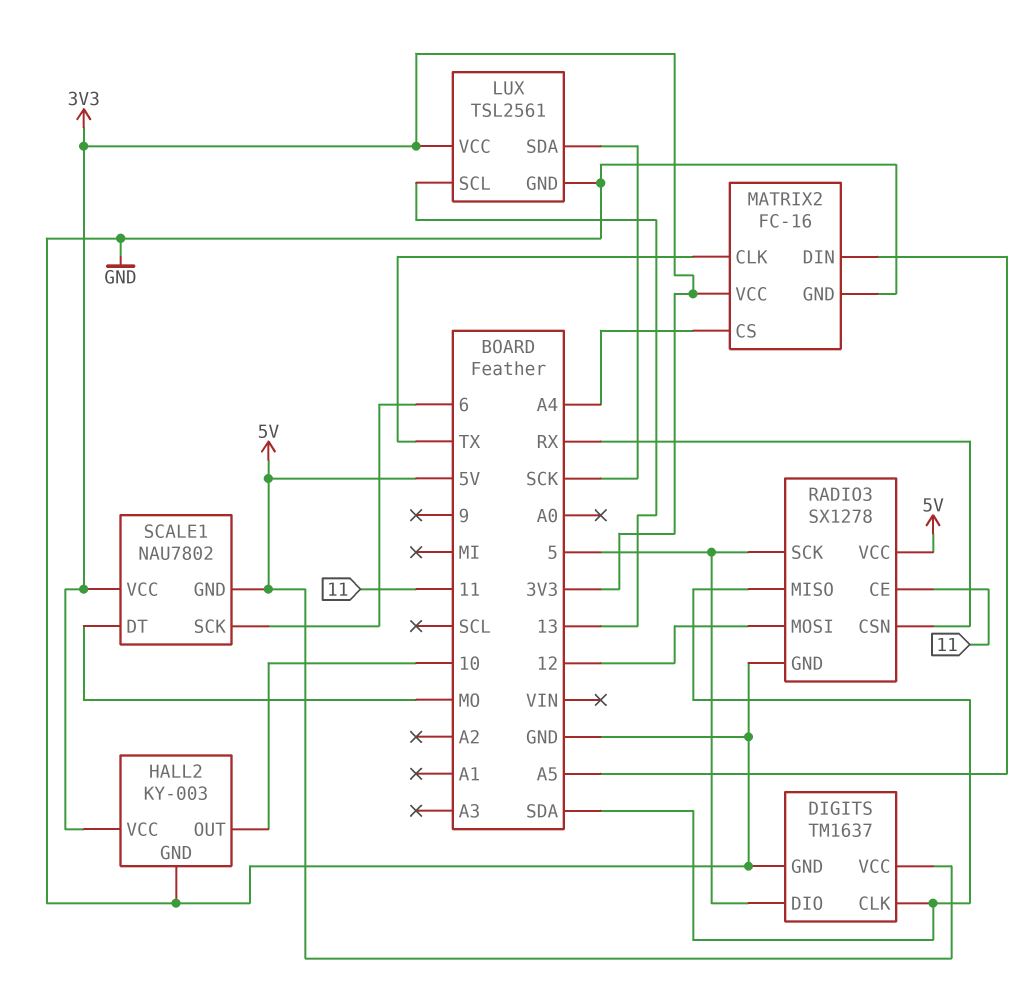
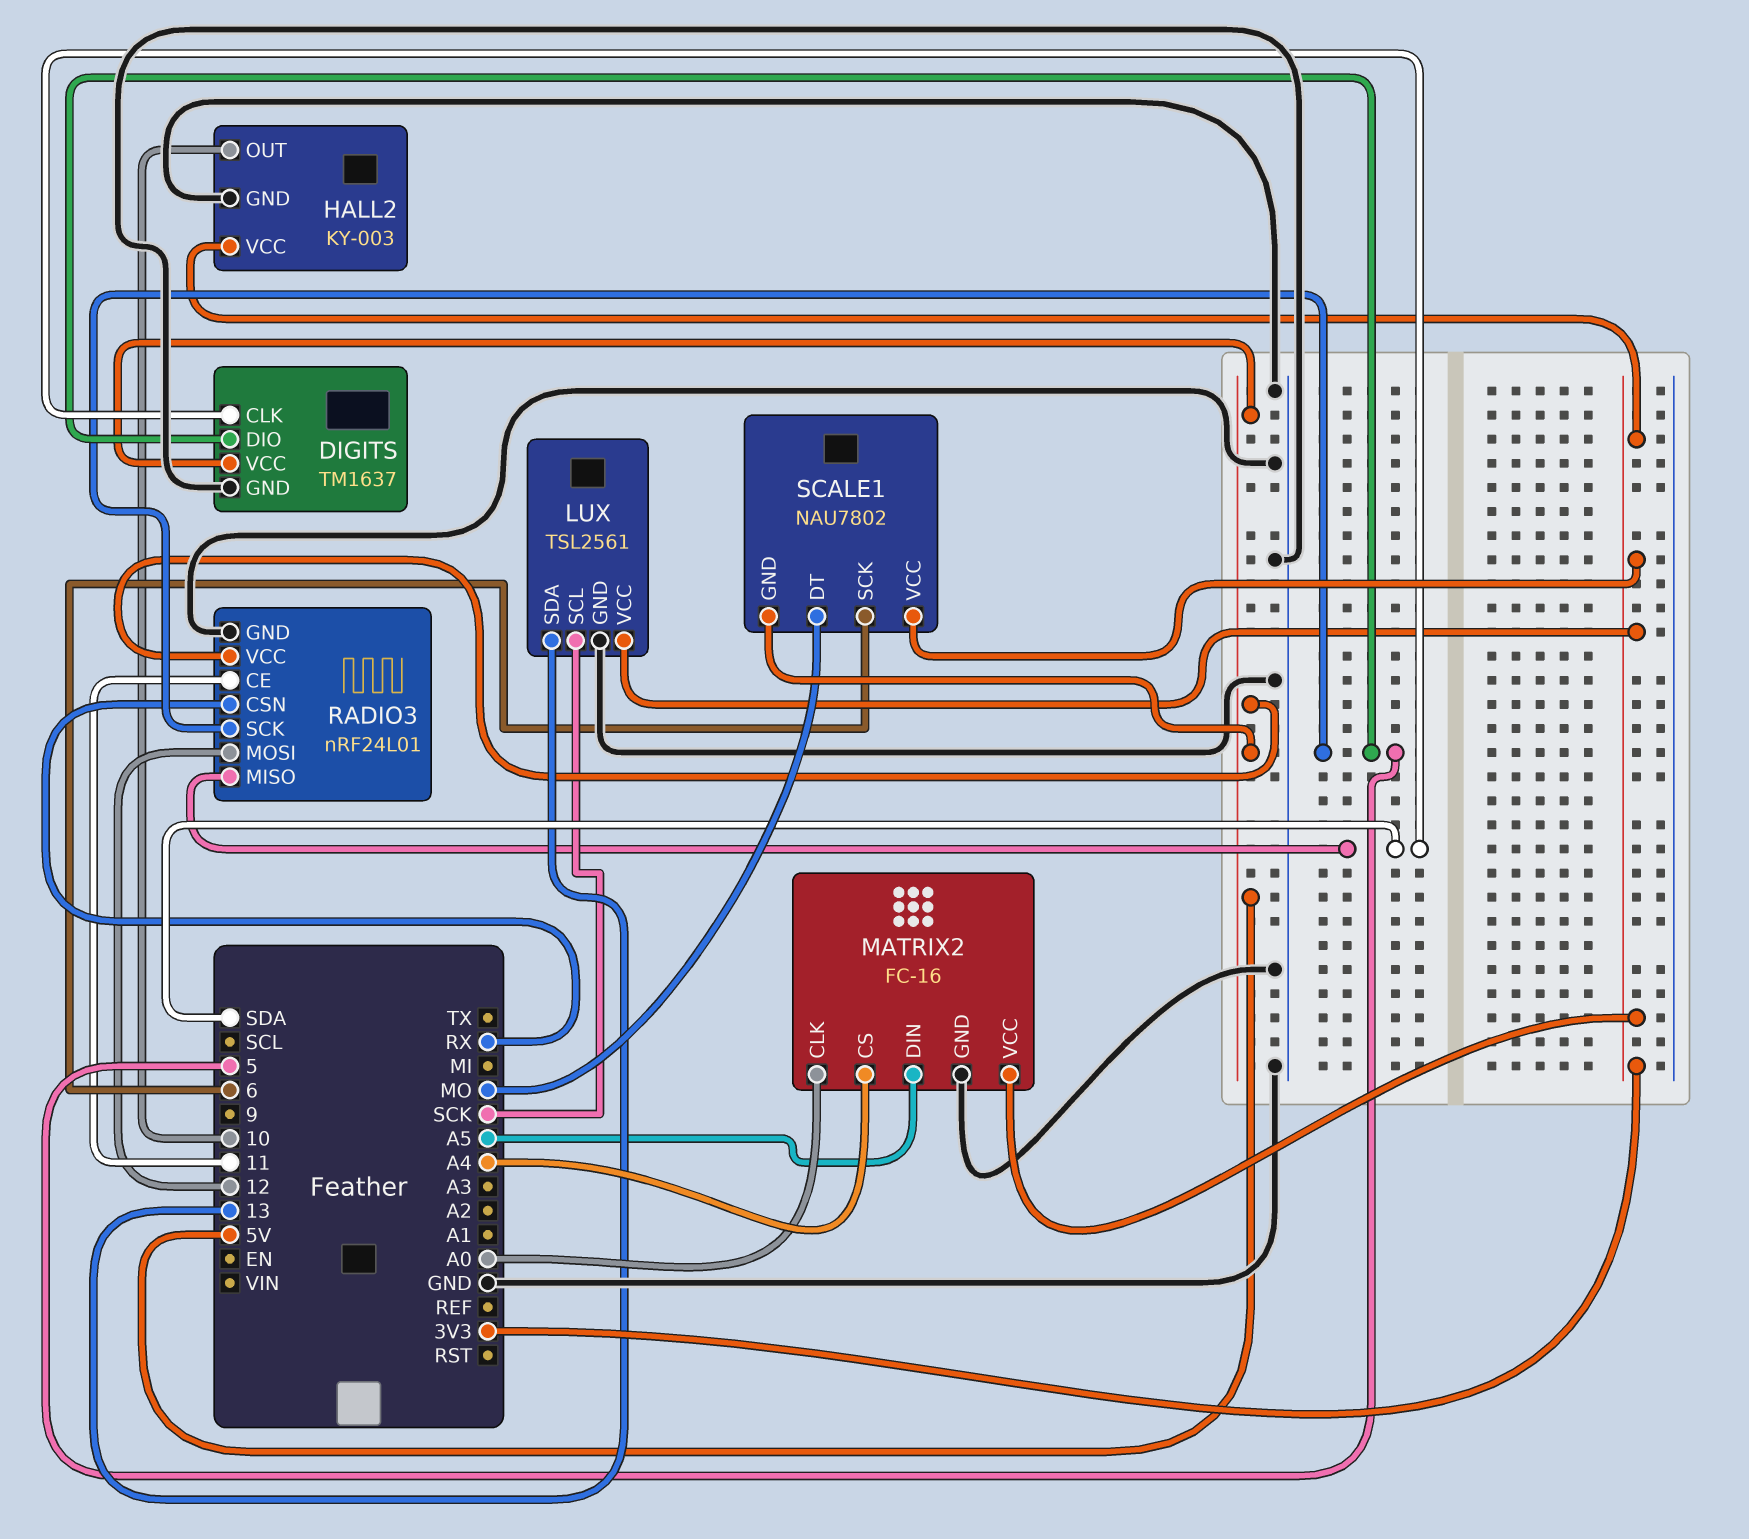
LUX pin SCL: 13 -> SCK
LUX pin SDA: SCK -> 13
MATRIX2 pin CLK: TX -> A0
RADIO3: SX1278 -> nRF24L01

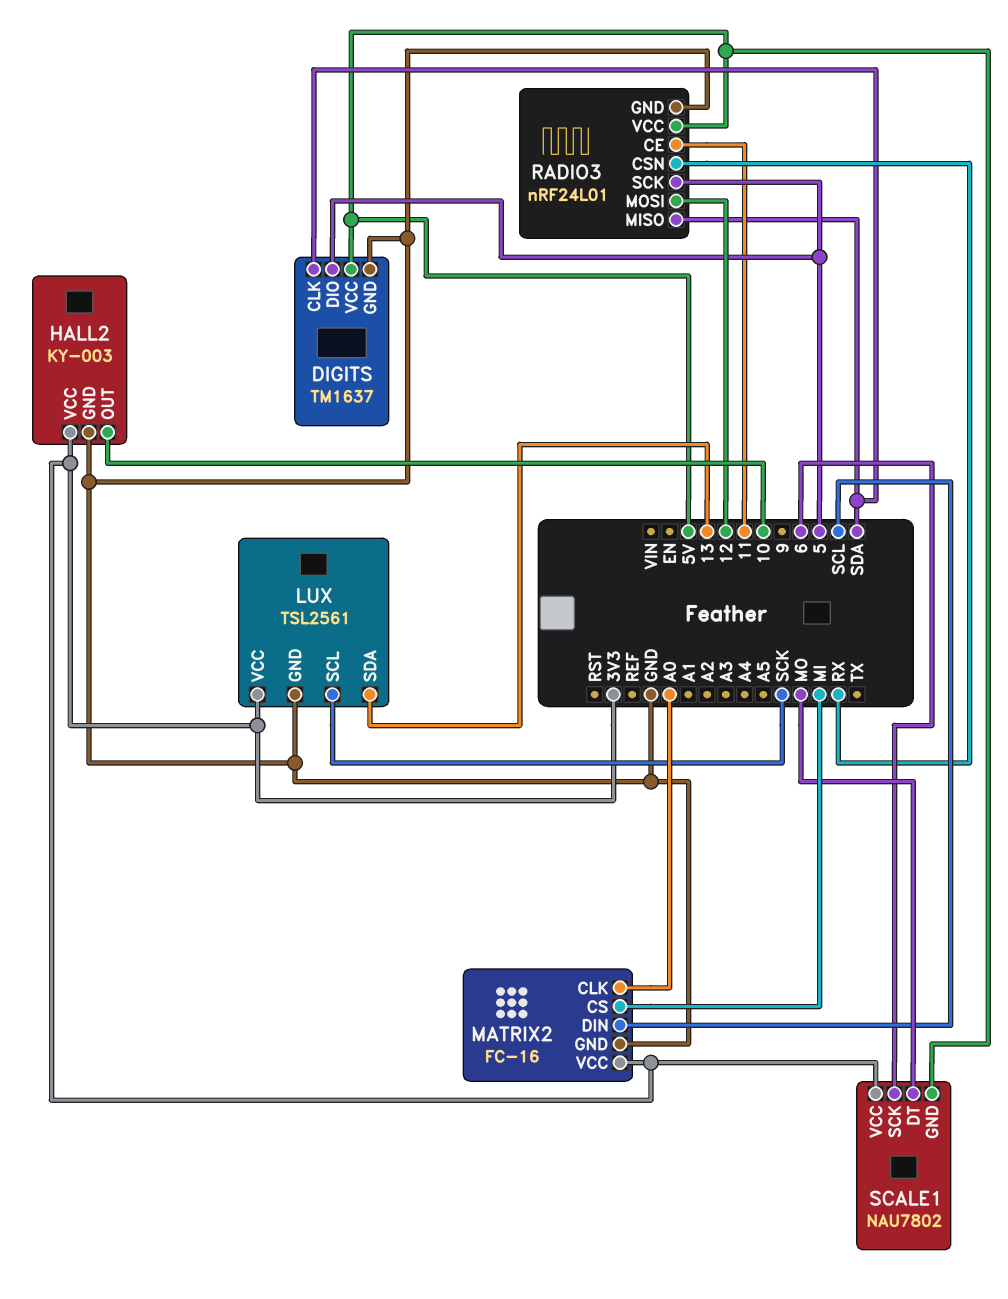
MATRIX2 pin CS: A4 -> MI
MATRIX2 pin DIN: A5 -> SCL

